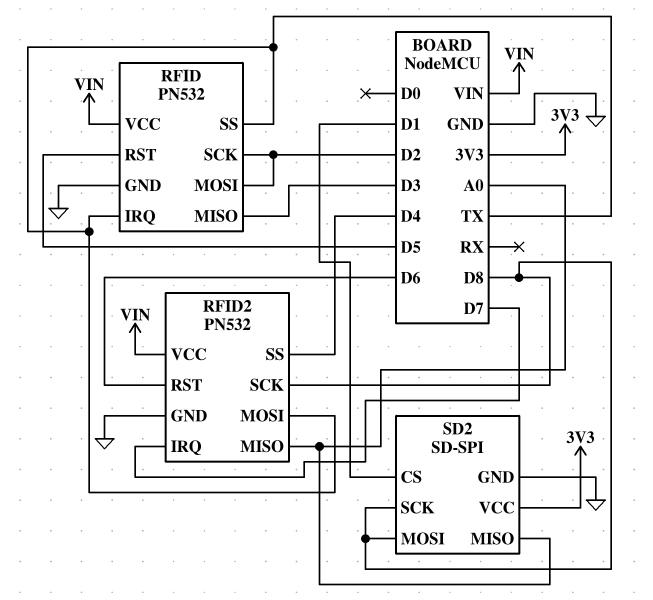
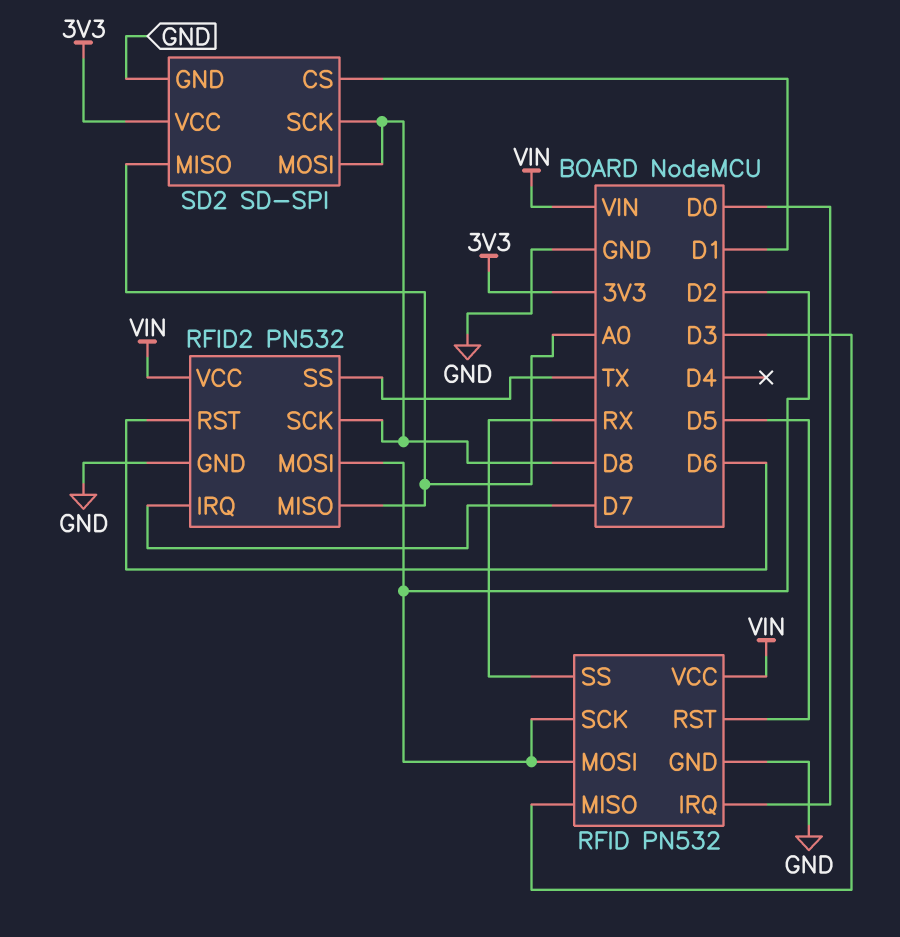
RFID pin IRQ: TX -> D0
RFID pin SS: TX -> RX
RFID2 pin MOSI: TX -> D2
RFID2 pin SS: D4 -> TX

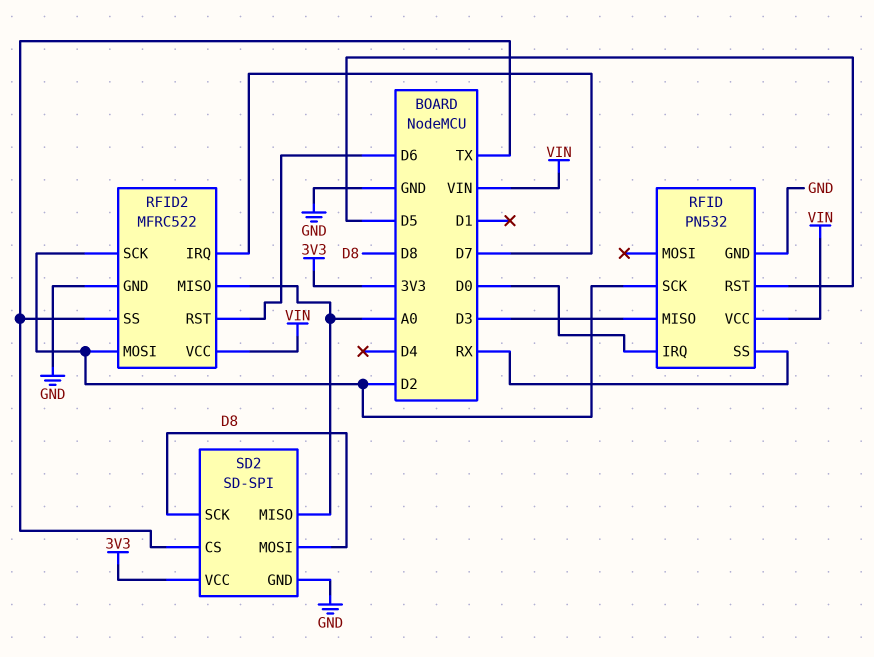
RFID pin MOSI: D2 -> none
RFID2: PN532 -> MFRC522
RFID2 pin SCK: D8 -> D2
SD2 pin CS: D1 -> TX

